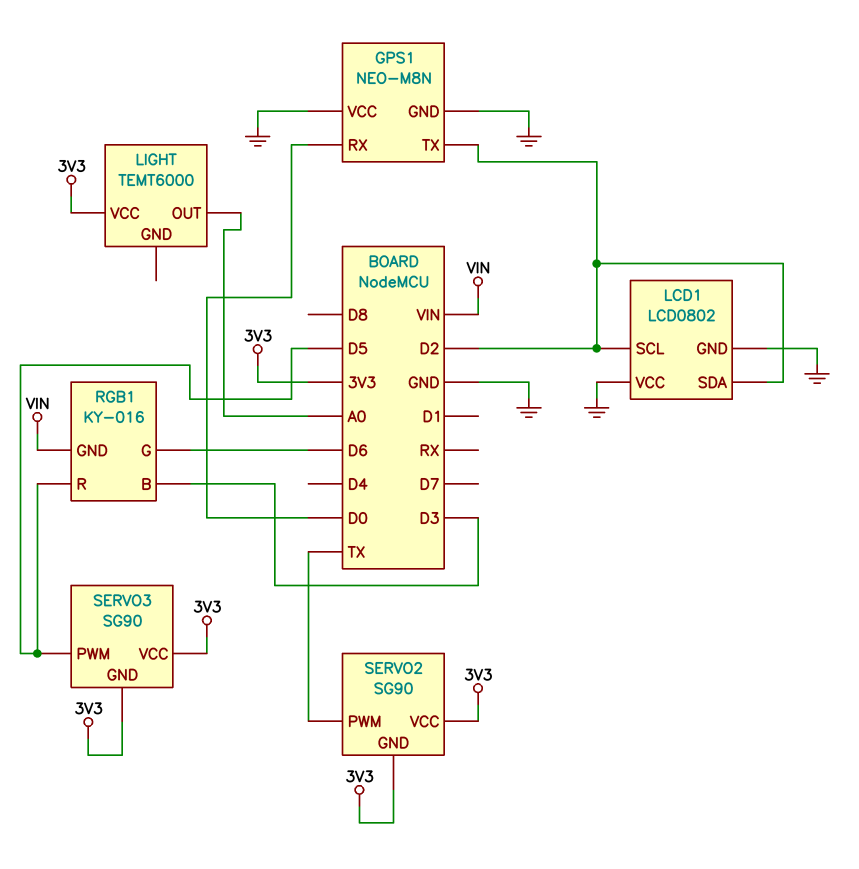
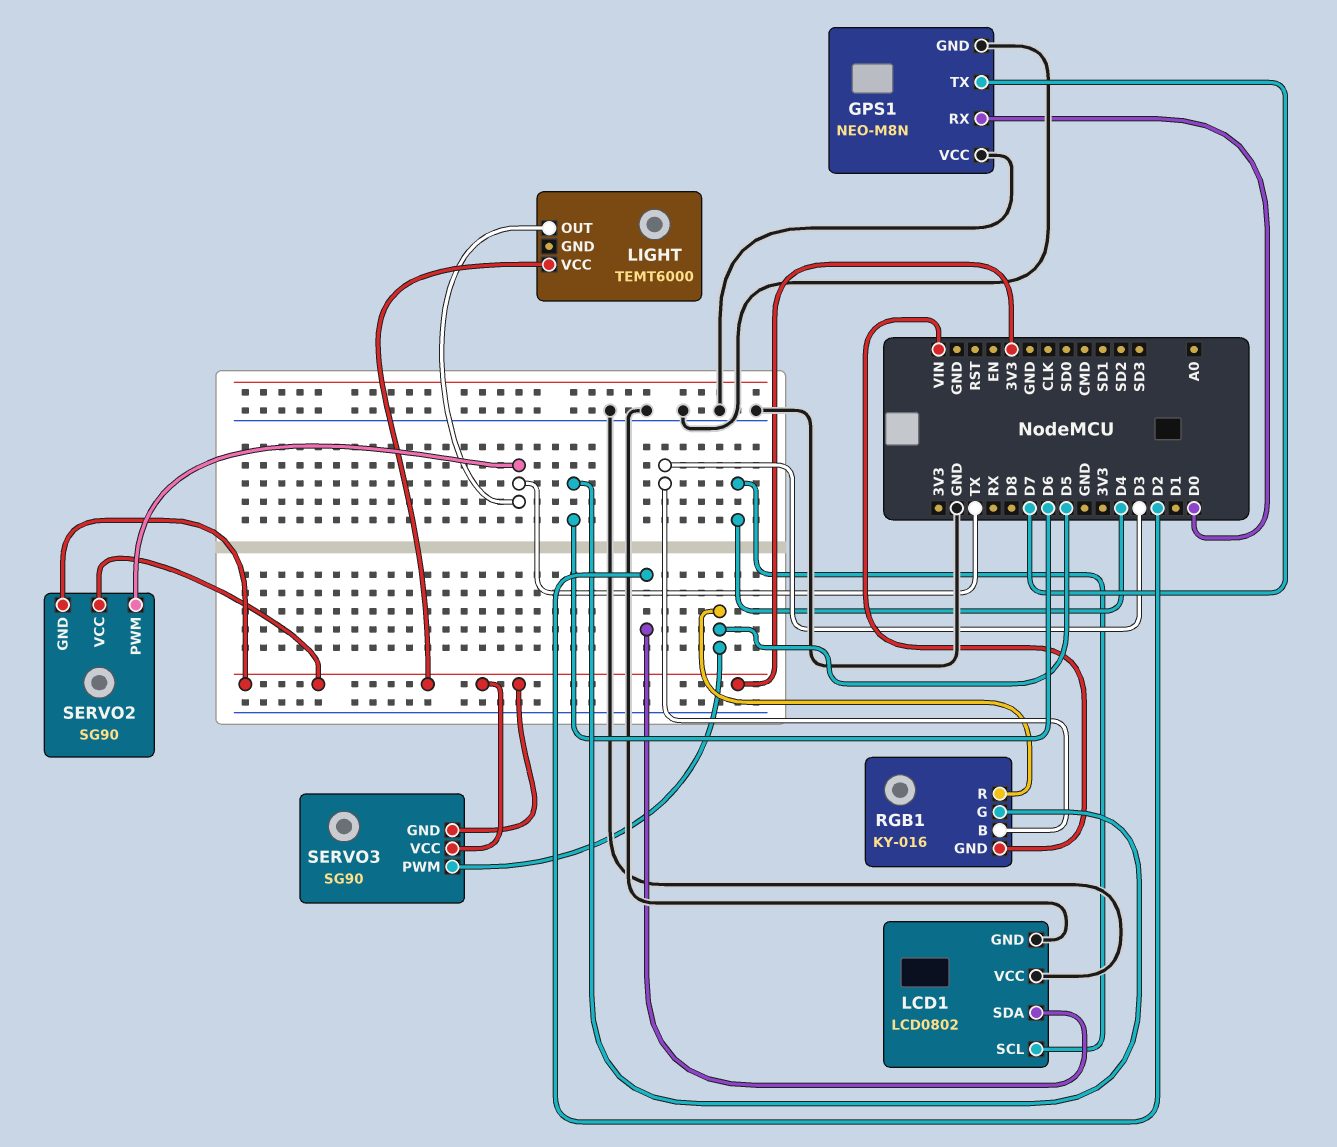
GPS1 pin TX: D2 -> D7
LCD1 pin SCL: D2 -> D4
LIGHT pin OUT: A0 -> TX

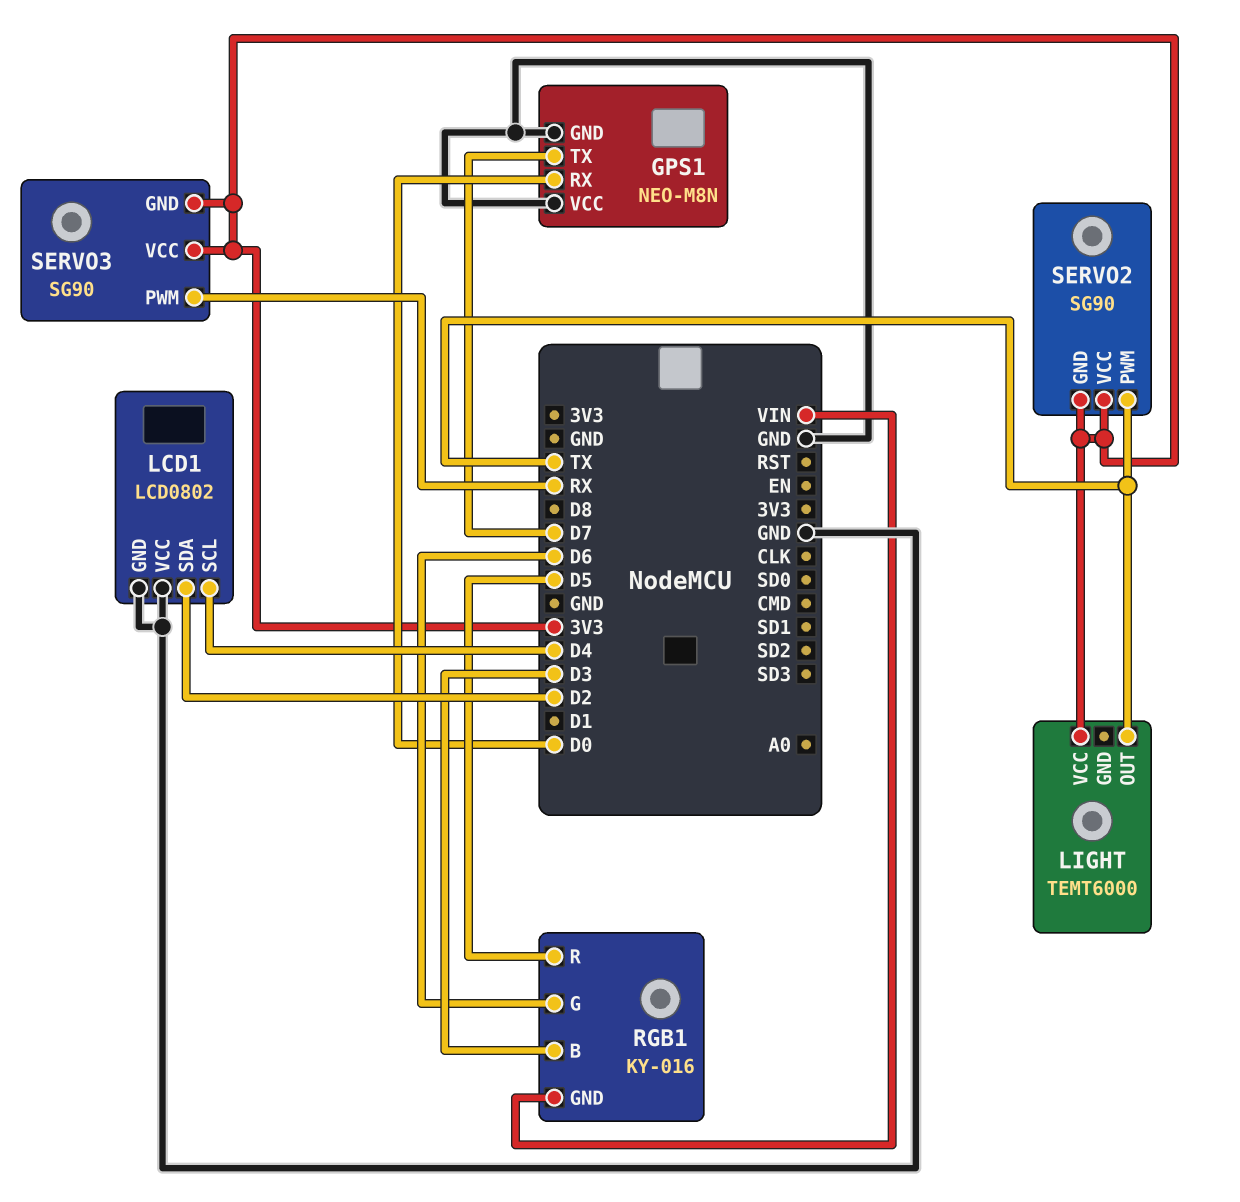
SERVO3 pin PWM: D5 -> RX

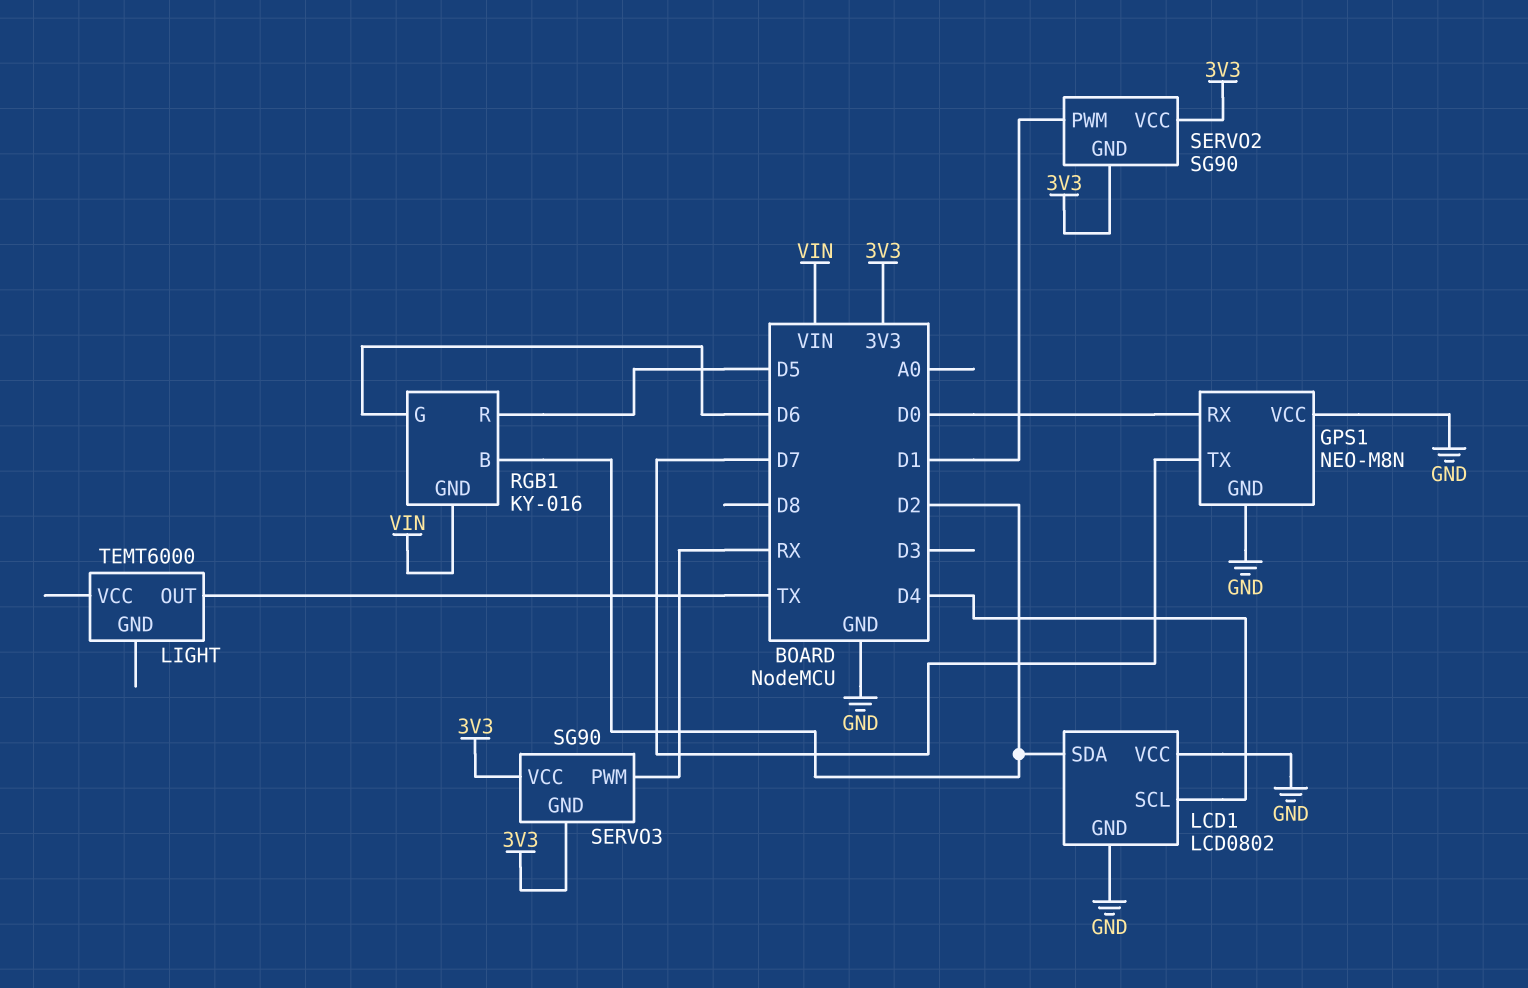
LIGHT pin VCC: 3V3 -> none
RGB1 pin B: D3 -> D2
SERVO2 pin PWM: TX -> D1

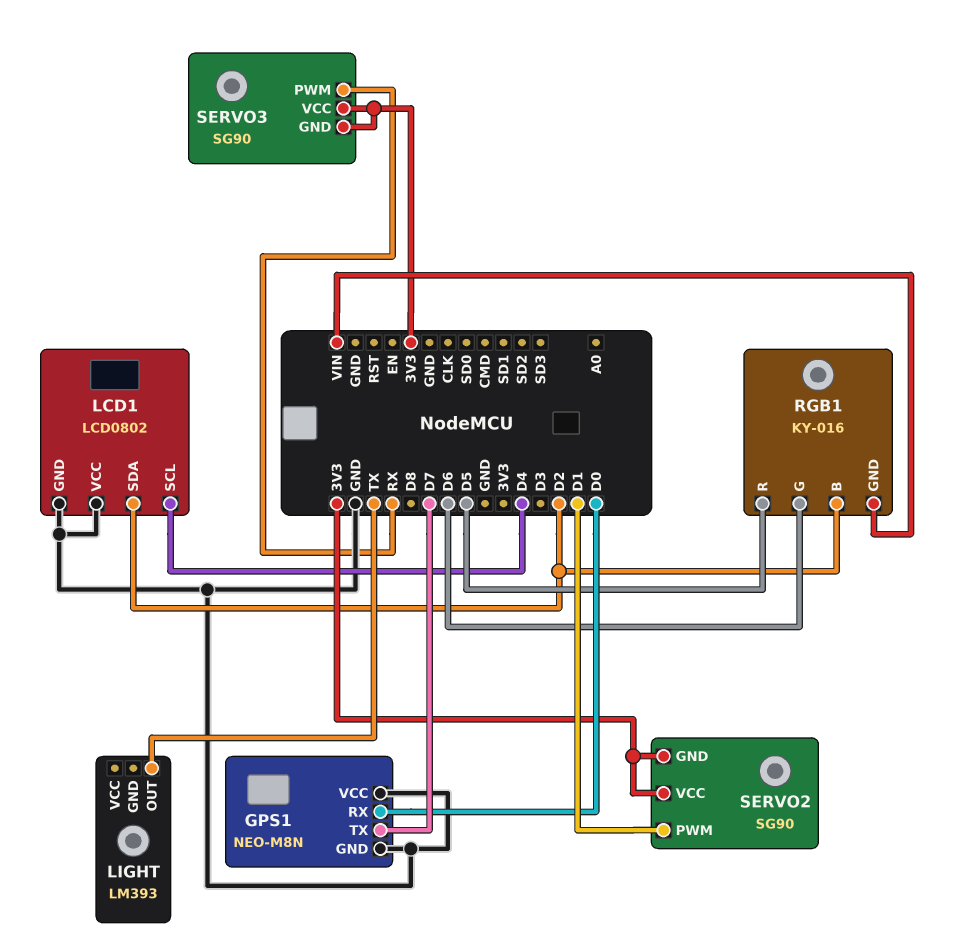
LIGHT: TEMT6000 -> LM393

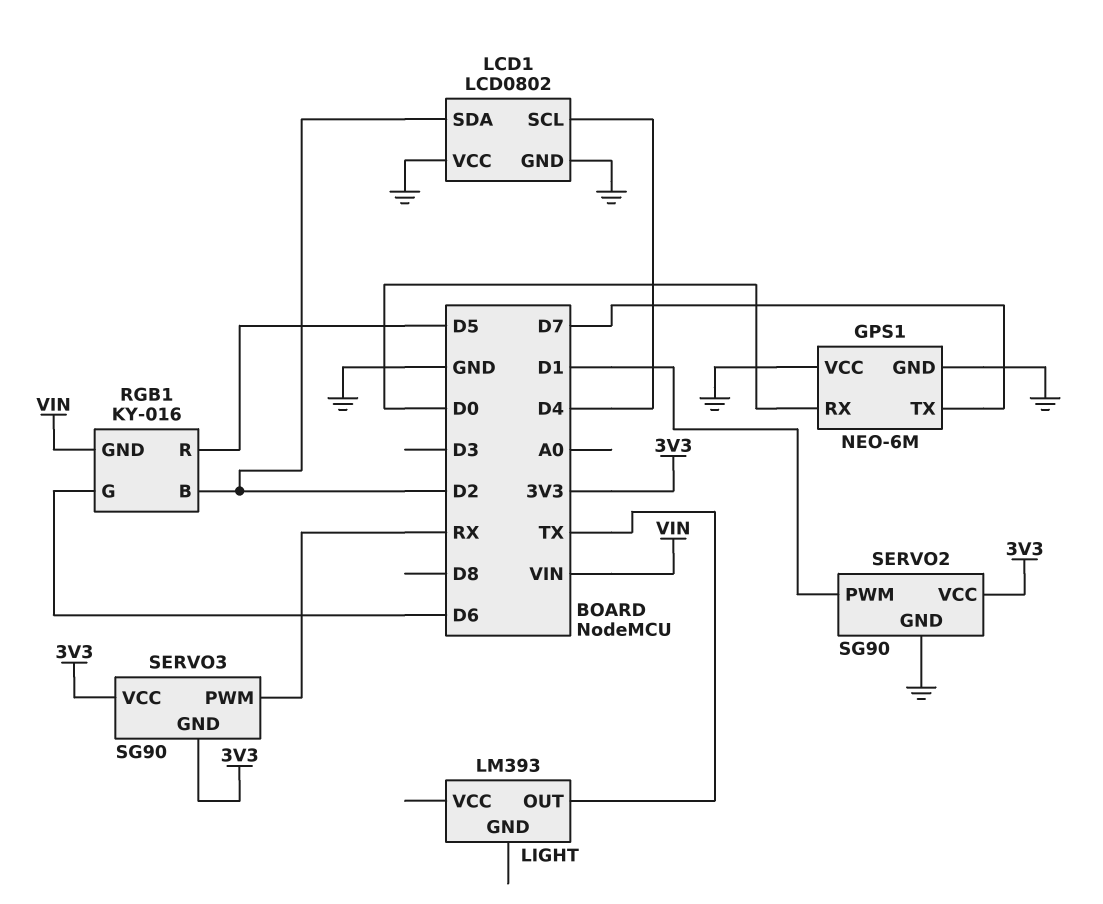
GPS1: NEO-M8N -> NEO-6M
SERVO2 pin GND: 3V3 -> GND

